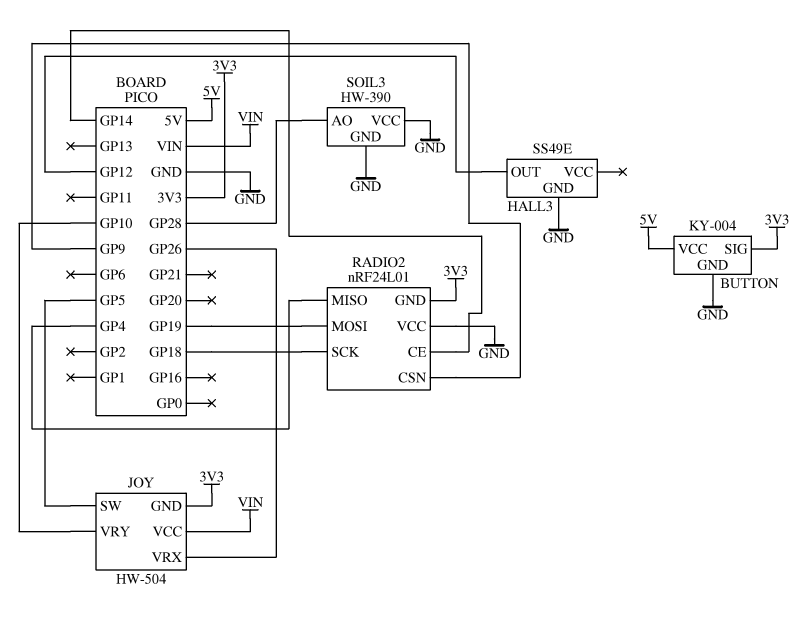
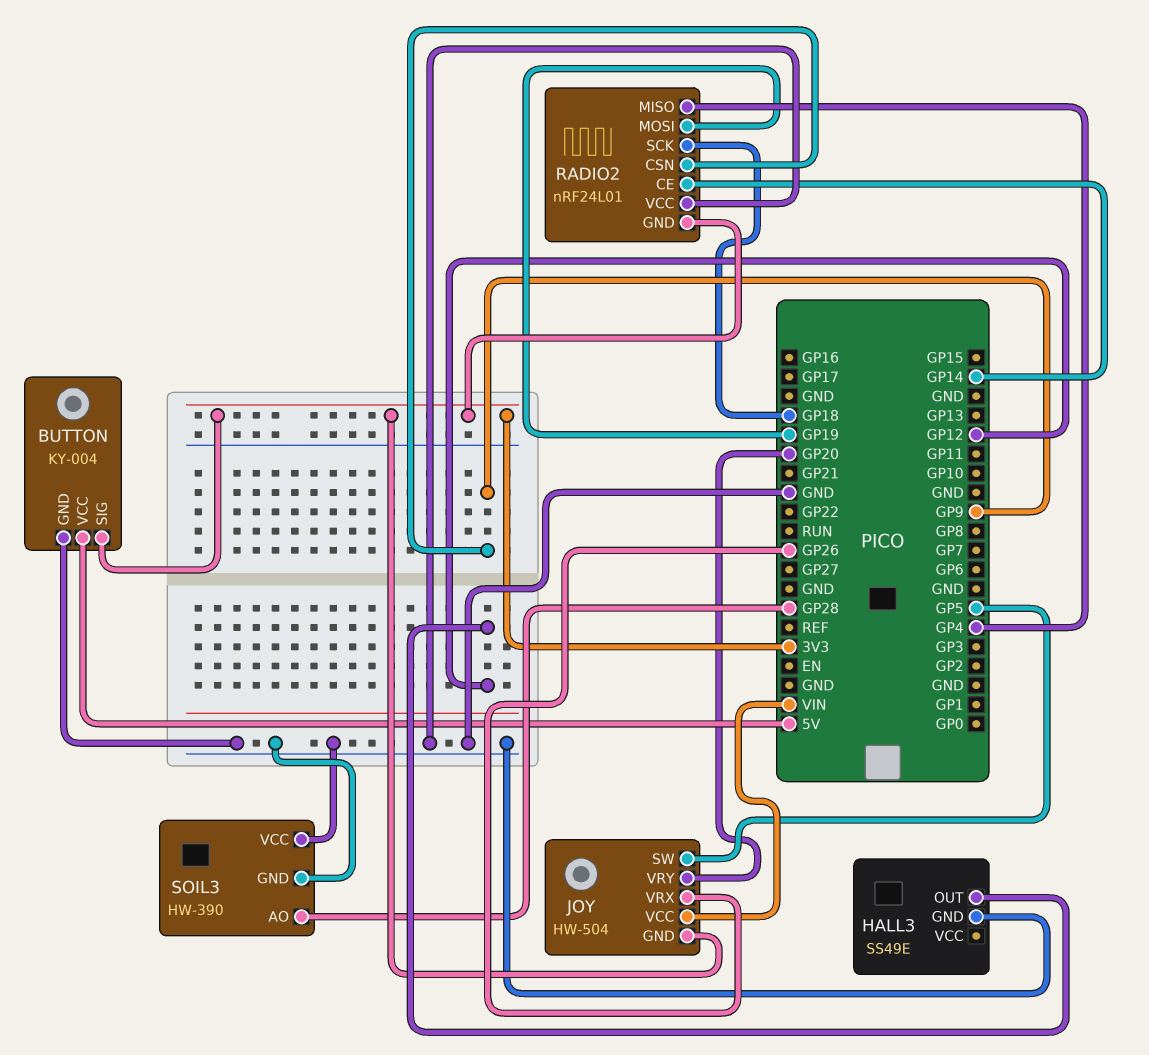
JOY pin VRY: GP10 -> GP20

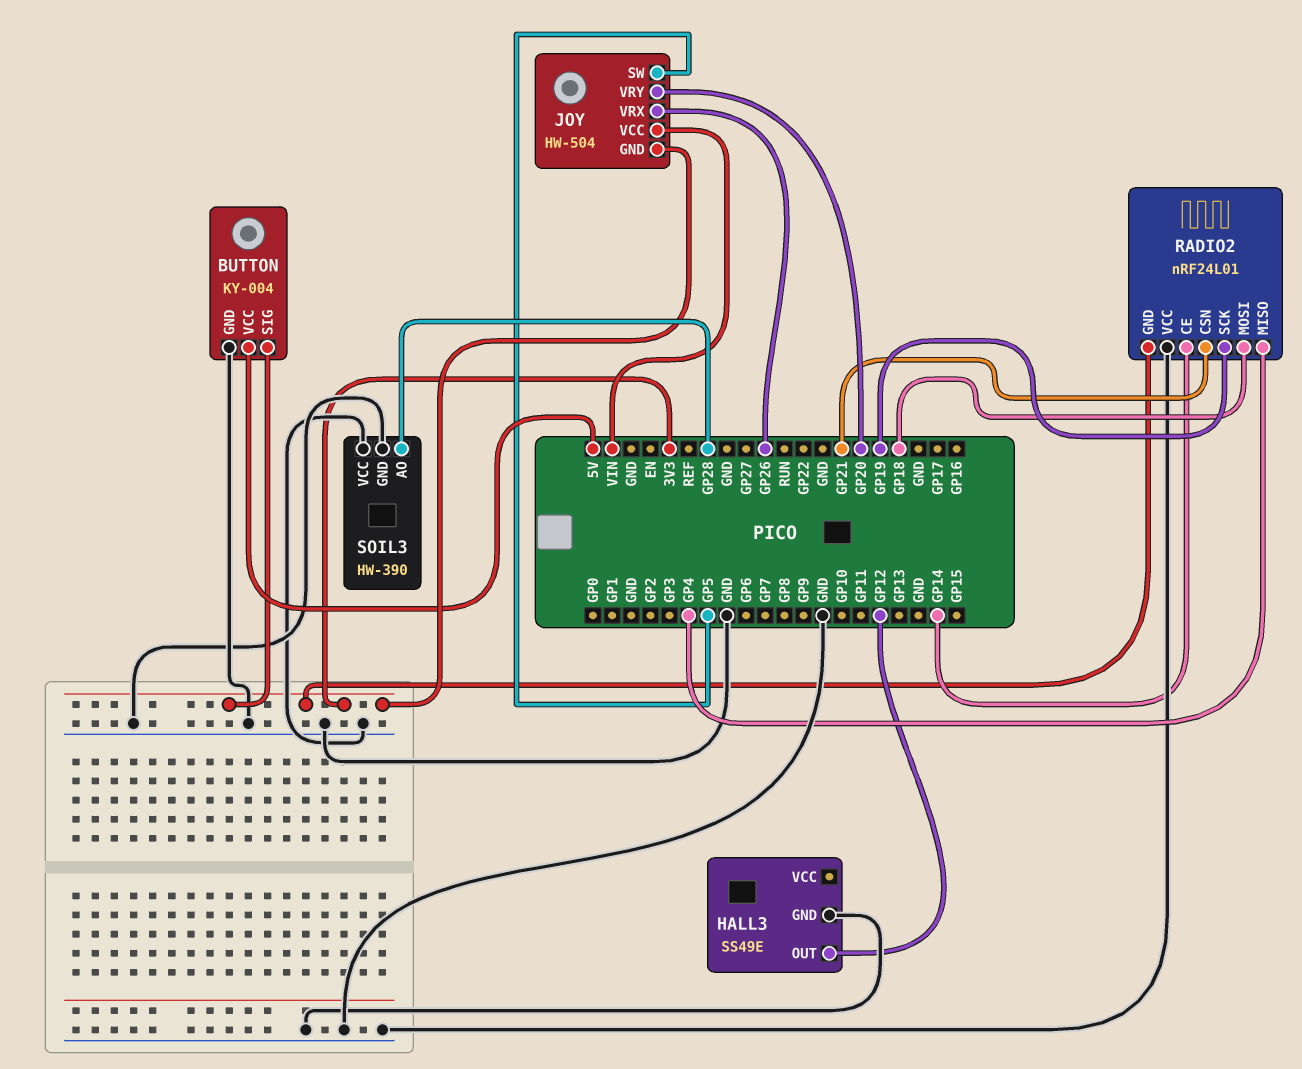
RADIO2 pin CSN: GP9 -> GP21
RADIO2 pin MOSI: GP19 -> GP18
RADIO2 pin SCK: GP18 -> GP19

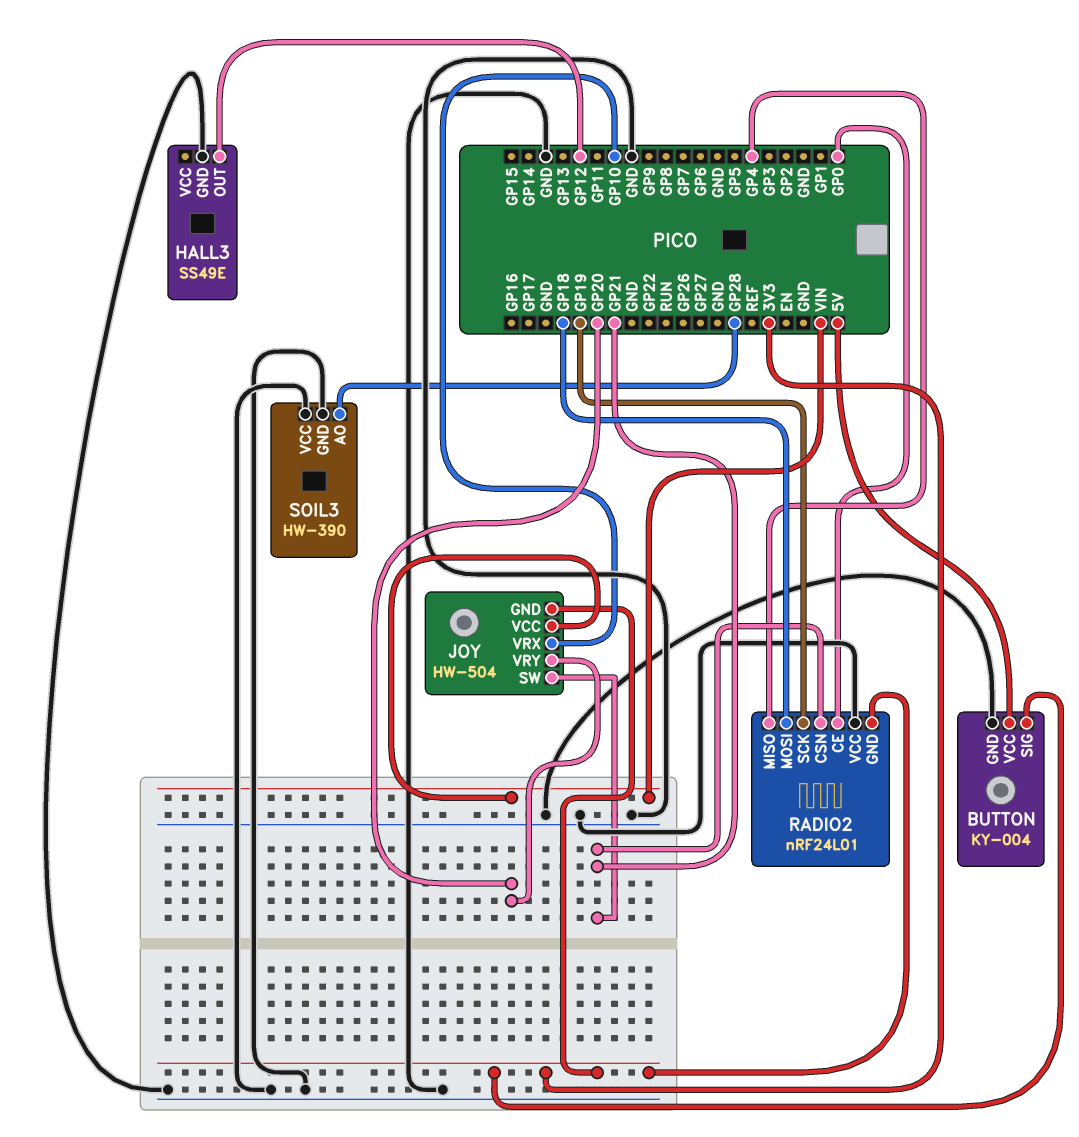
JOY pin SW: GP5 -> GP21
JOY pin VRX: GP26 -> GP10
RADIO2 pin CE: GP14 -> GP0

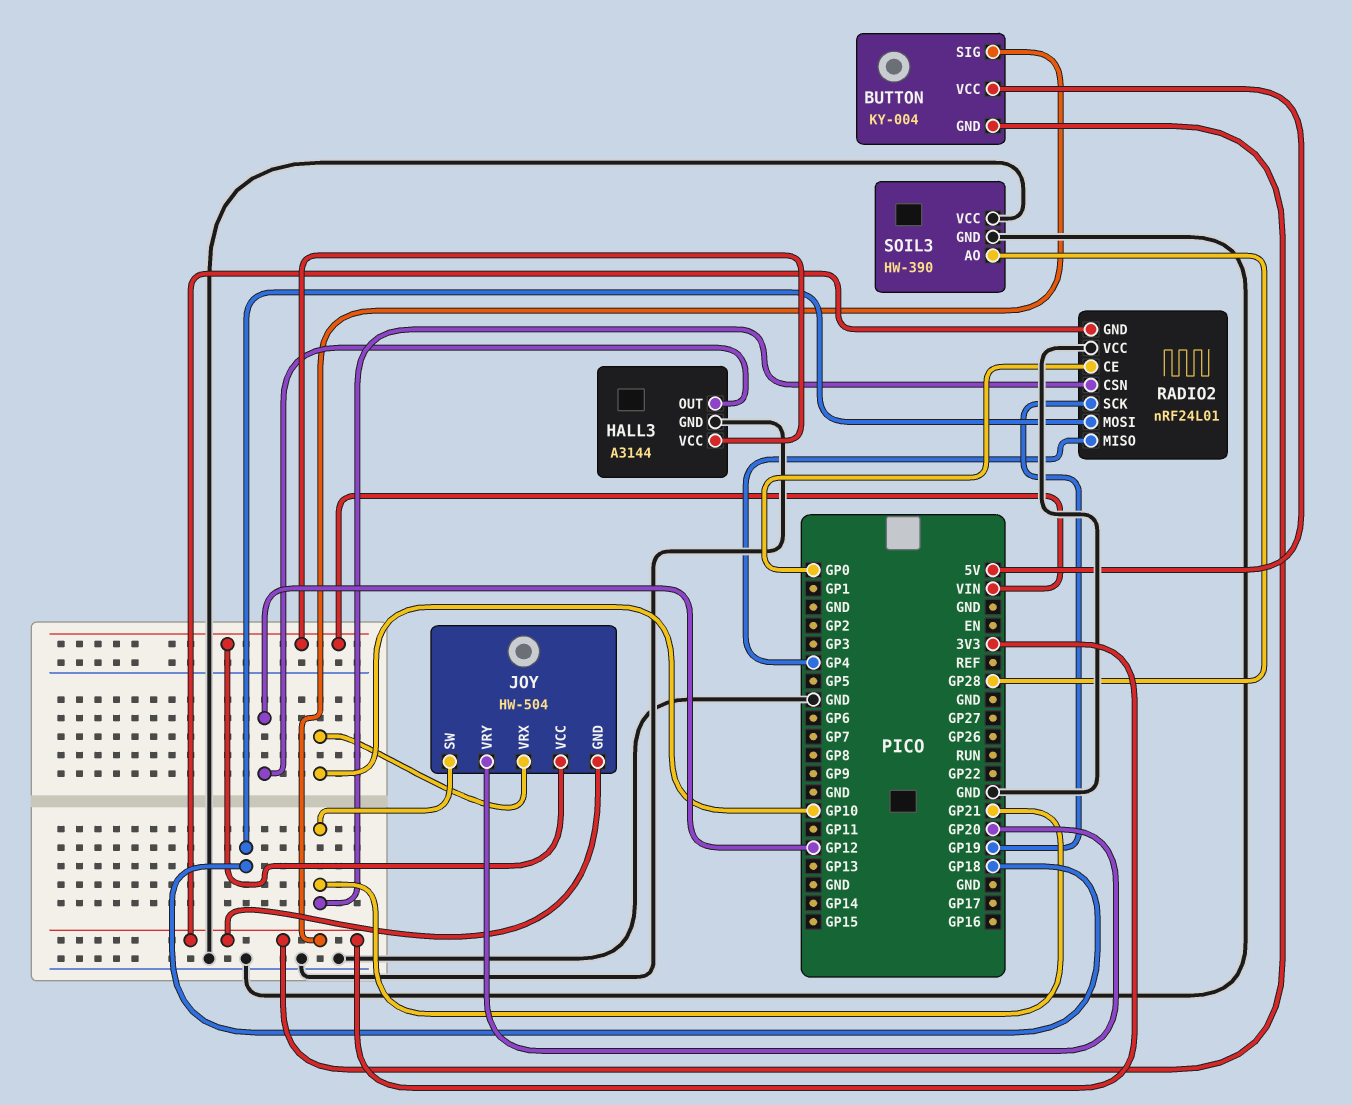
BUTTON pin GND: GND -> 3V3
HALL3: SS49E -> A3144
HALL3 pin VCC: none -> VIN

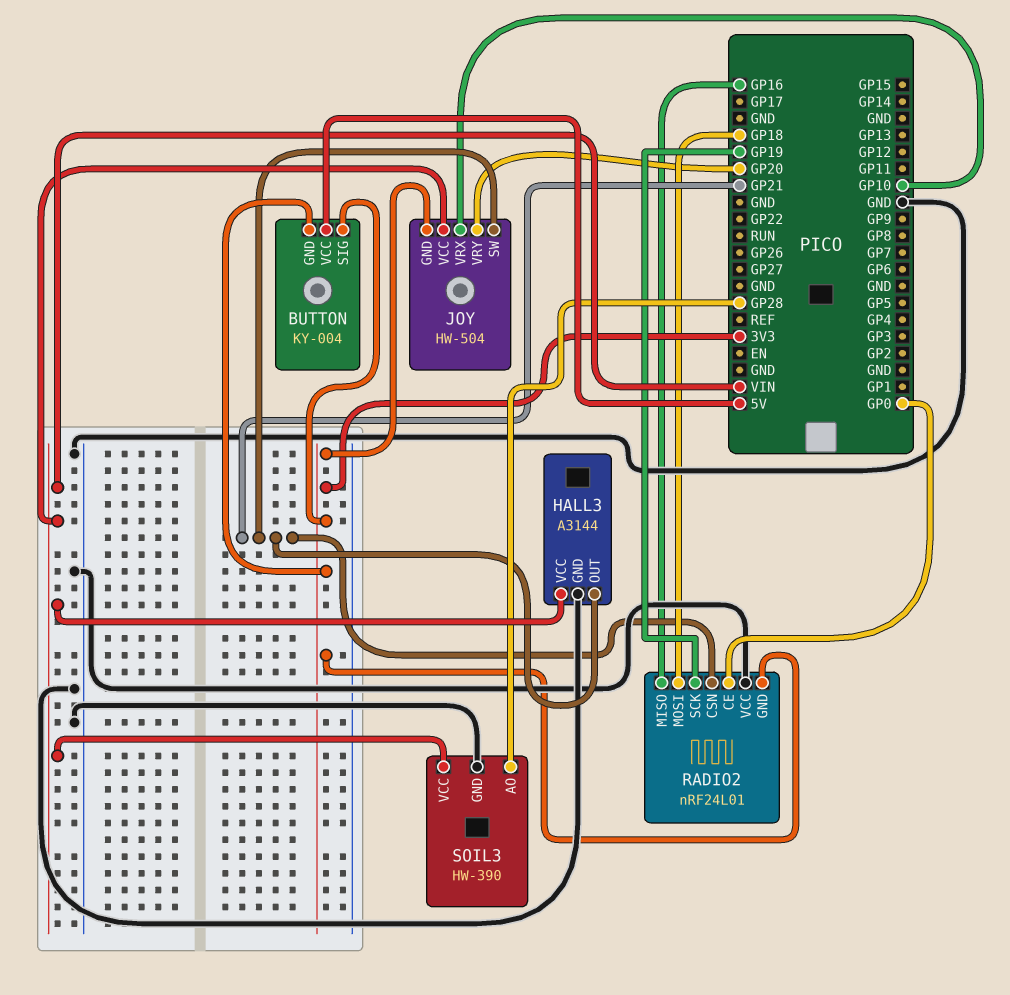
HALL3 pin OUT: GP12 -> GP21
RADIO2 pin MISO: GP4 -> GP16
SOIL3 pin VCC: GND -> VIN

